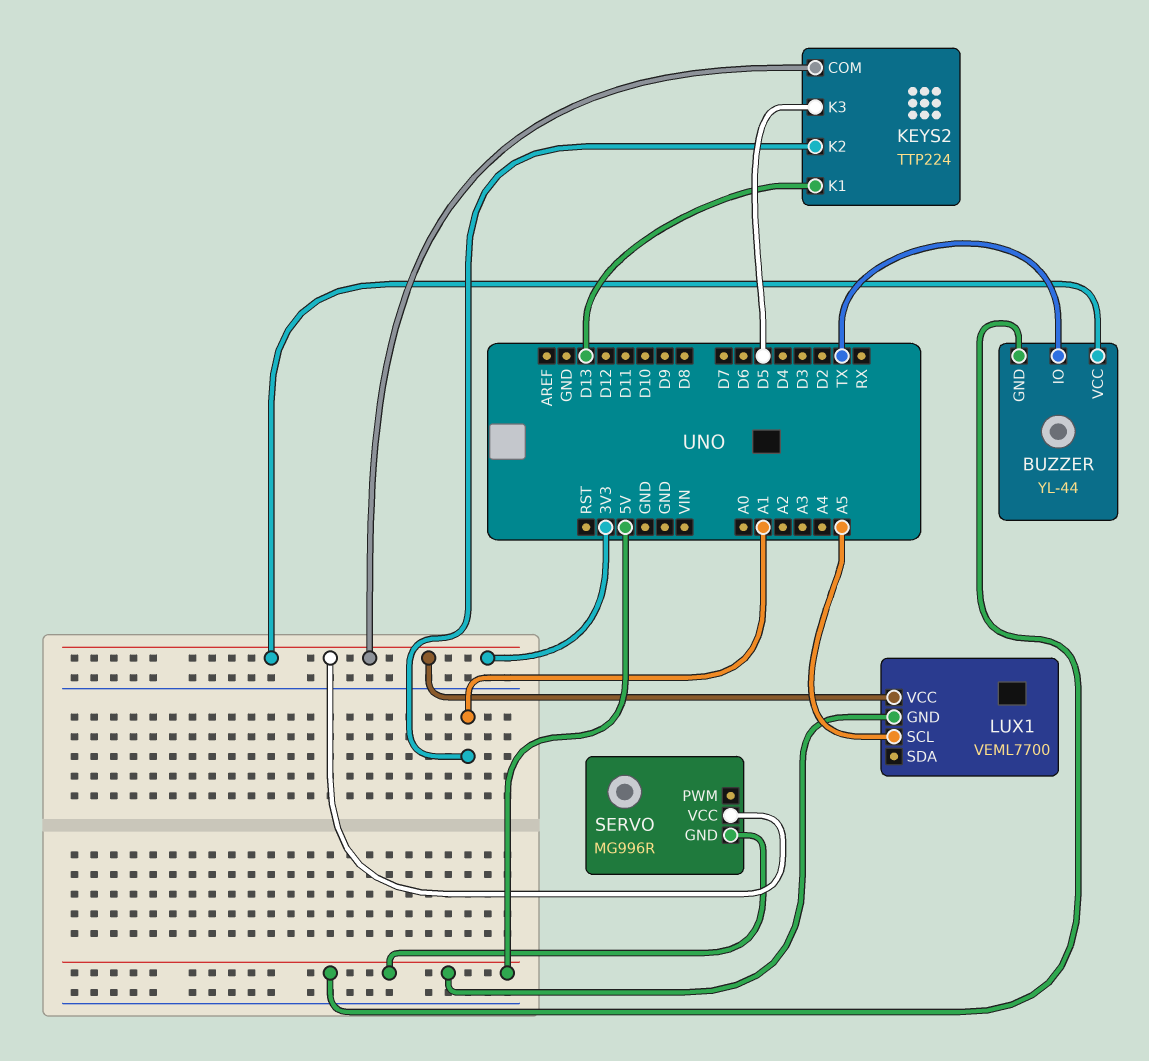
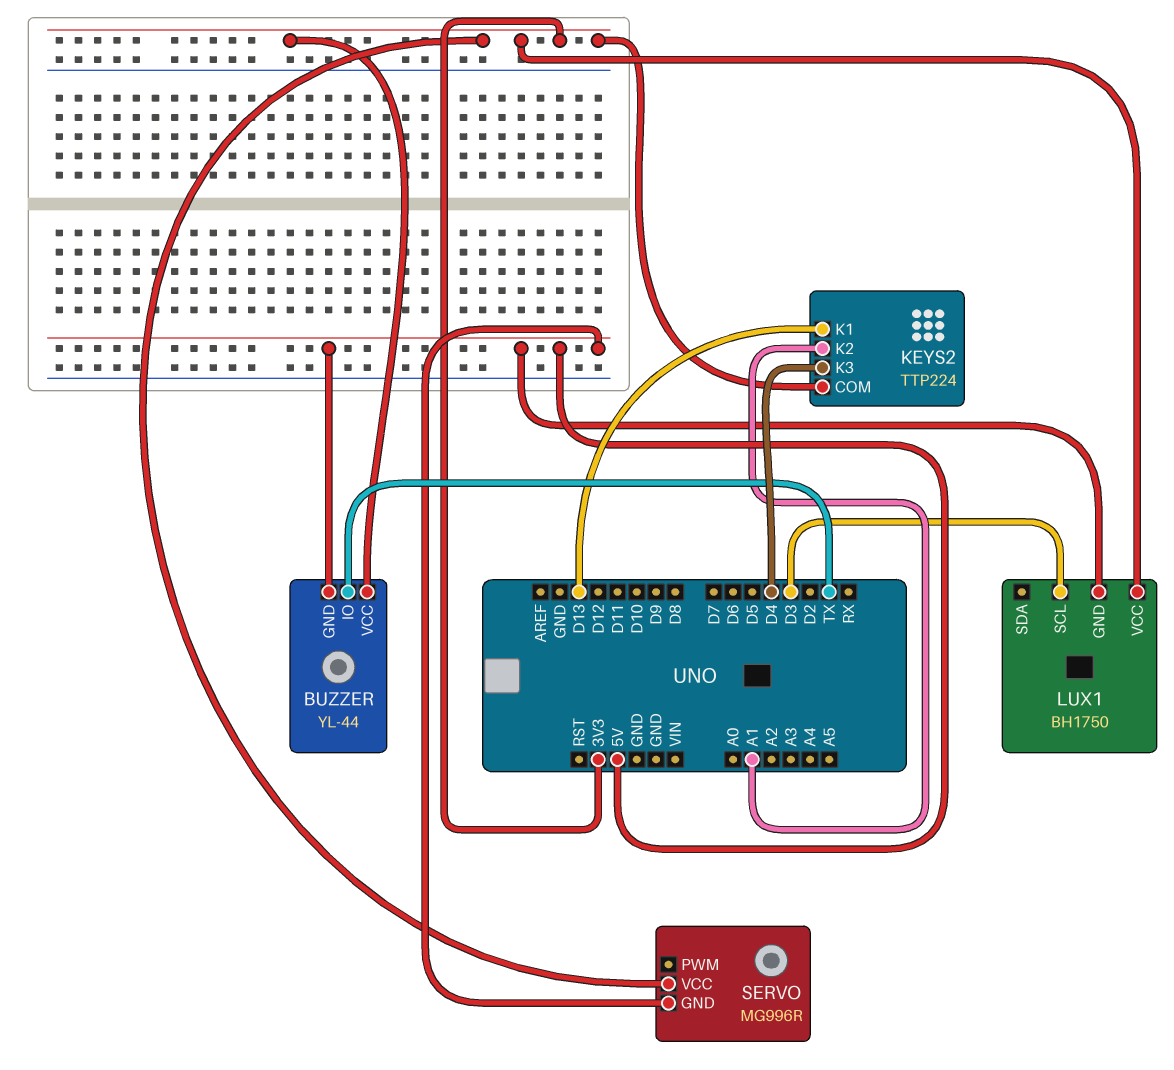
KEYS2 pin K3: D5 -> D4
LUX1: VEML7700 -> BH1750
LUX1 pin SCL: A5 -> D3

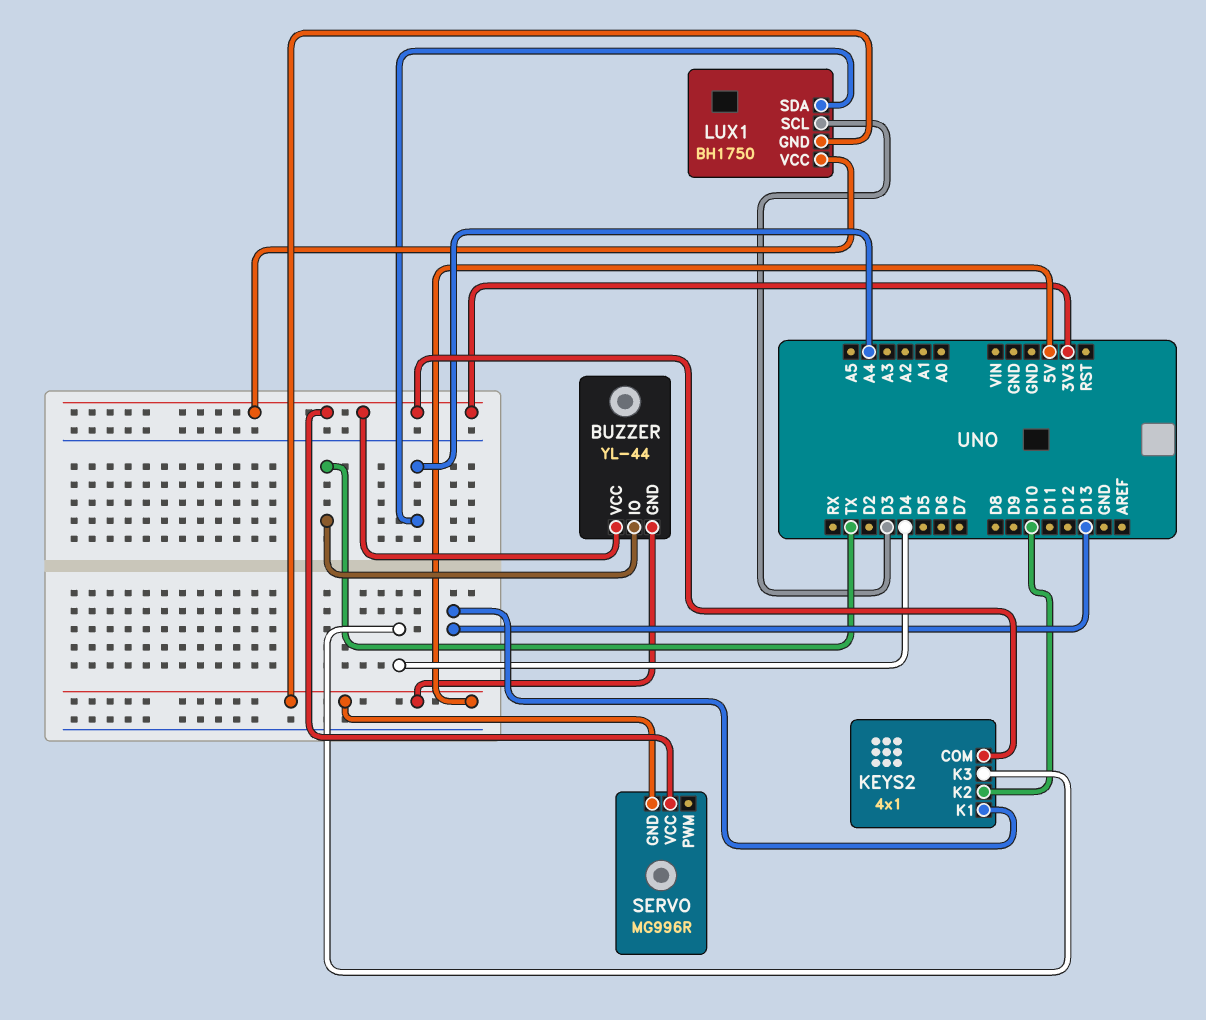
KEYS2: TTP224 -> 4x1
KEYS2 pin K2: A1 -> D10
LUX1 pin SDA: none -> A4

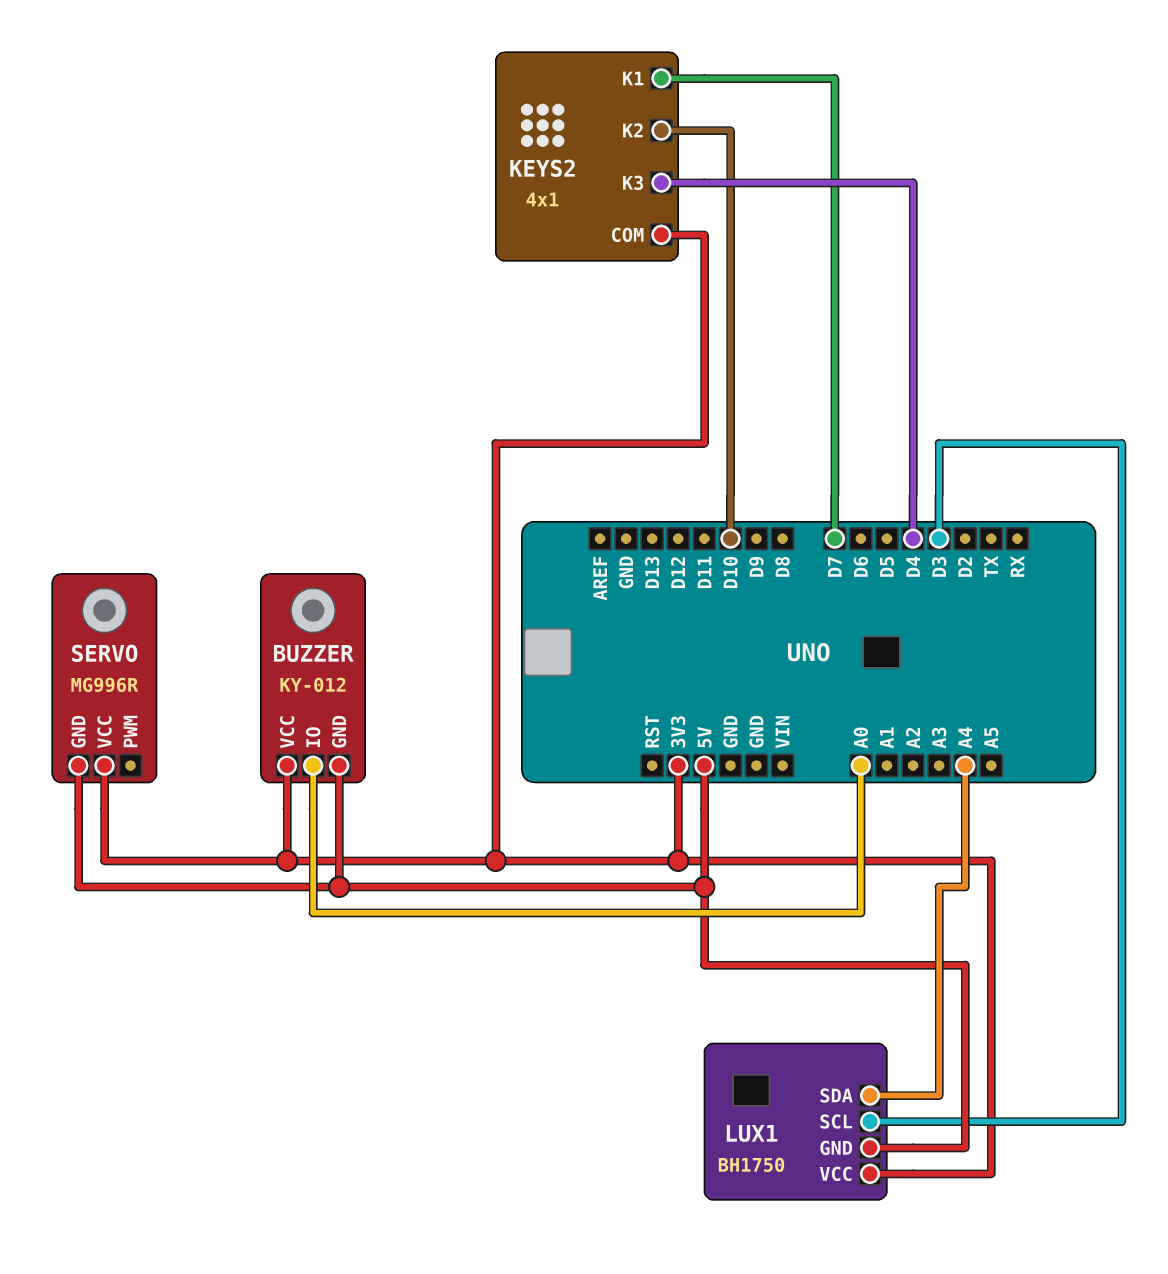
BUZZER: YL-44 -> KY-012
BUZZER pin IO: TX -> A0
KEYS2 pin K1: D13 -> D7

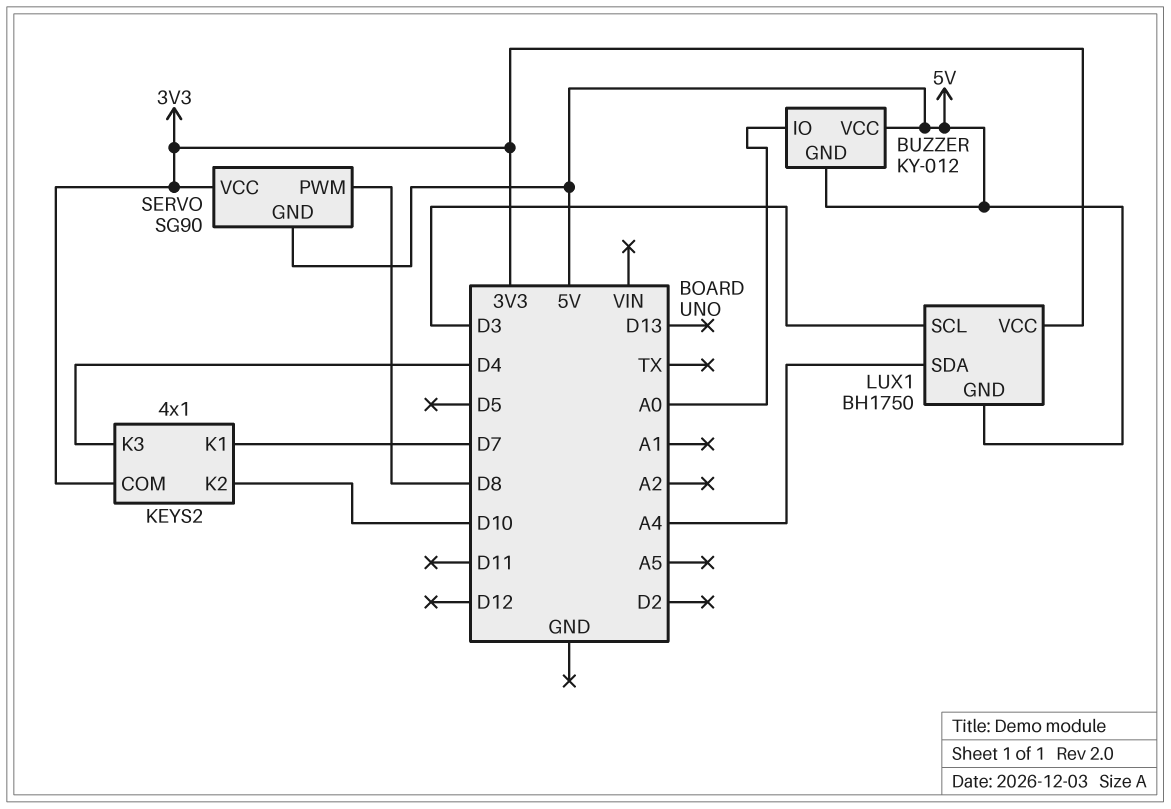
BUZZER pin VCC: 3V3 -> 5V
SERVO: MG996R -> SG90
SERVO pin PWM: none -> D8

